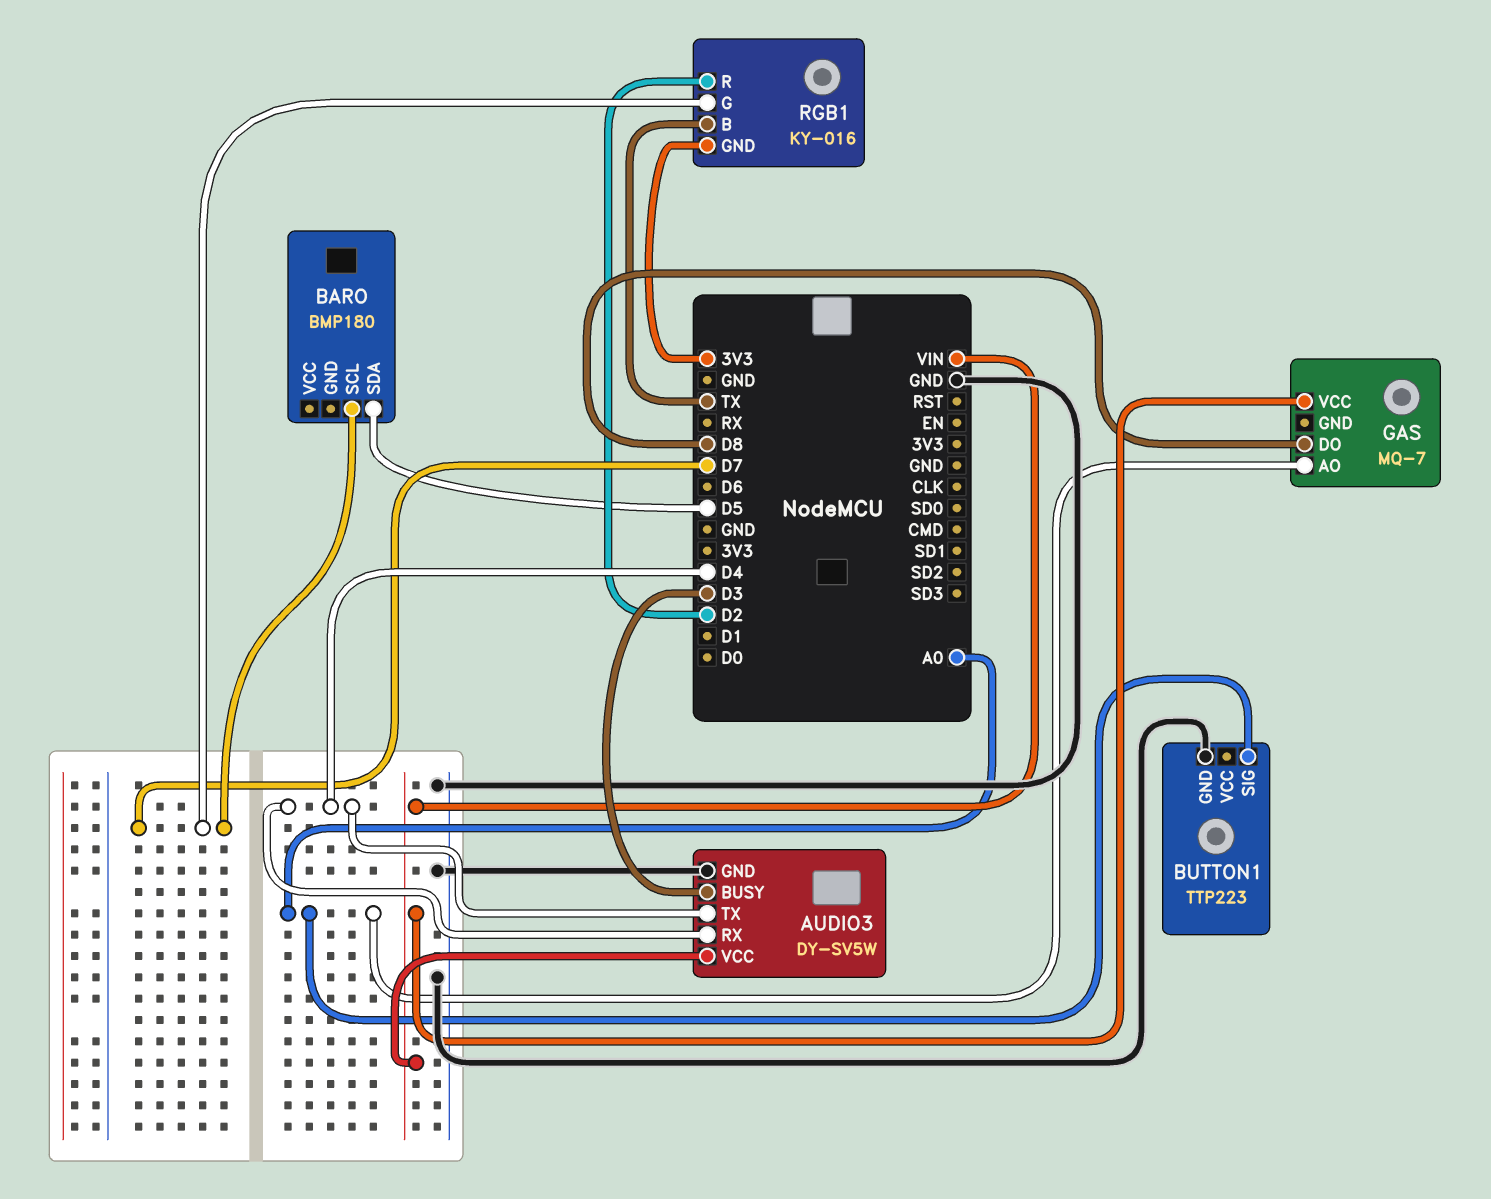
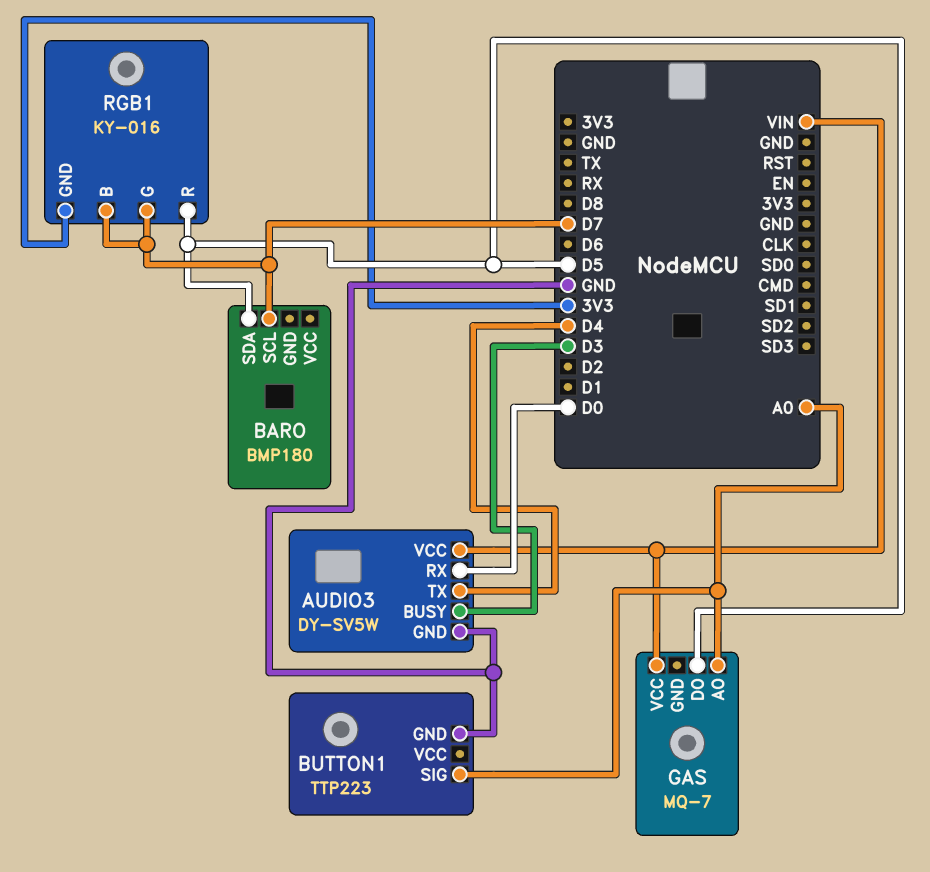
AUDIO3 pin RX: D4 -> D0
GAS pin DO: D8 -> D5
RGB1 pin B: TX -> D7
RGB1 pin R: D2 -> D5

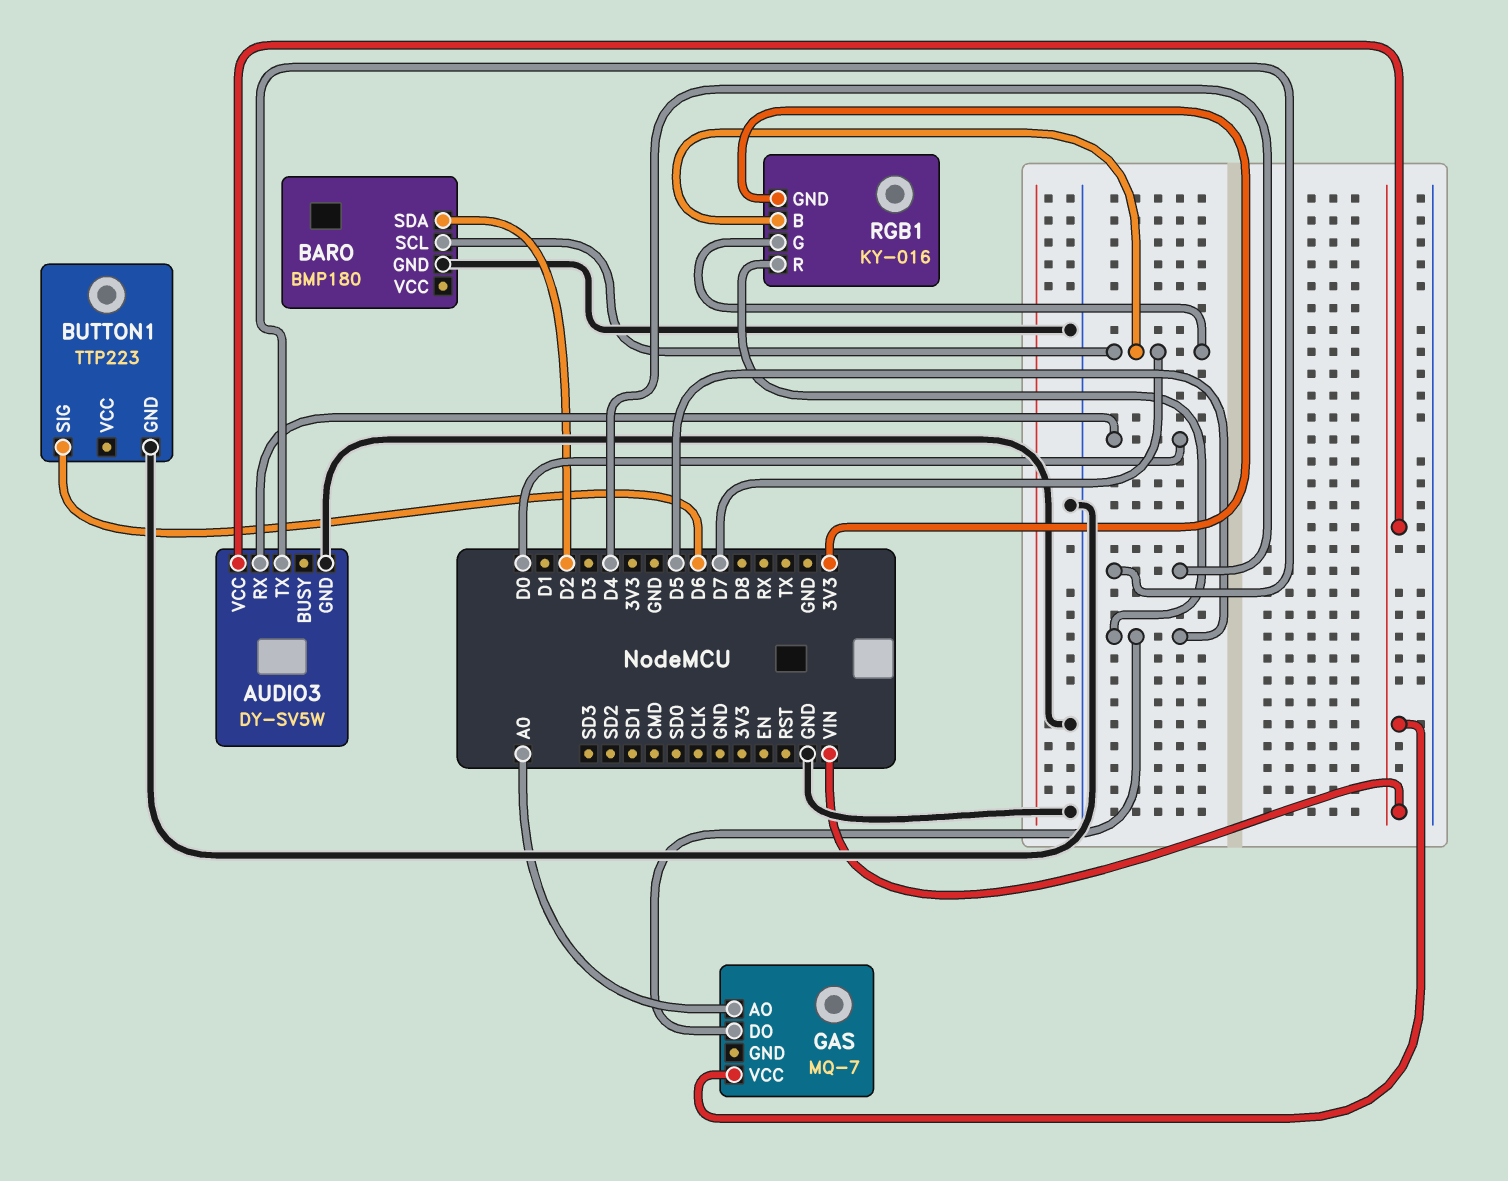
AUDIO3 pin BUSY: D3 -> none
BARO pin GND: none -> GND
BARO pin SDA: D5 -> D2
BUTTON1 pin SIG: A0 -> D6

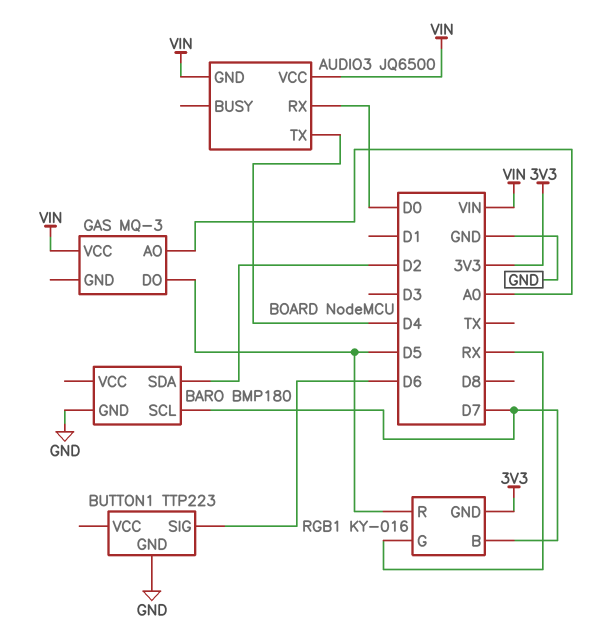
AUDIO3: DY-SV5W -> JQ6500
AUDIO3 pin GND: GND -> VIN
GAS: MQ-7 -> MQ-3
RGB1 pin G: D7 -> RX

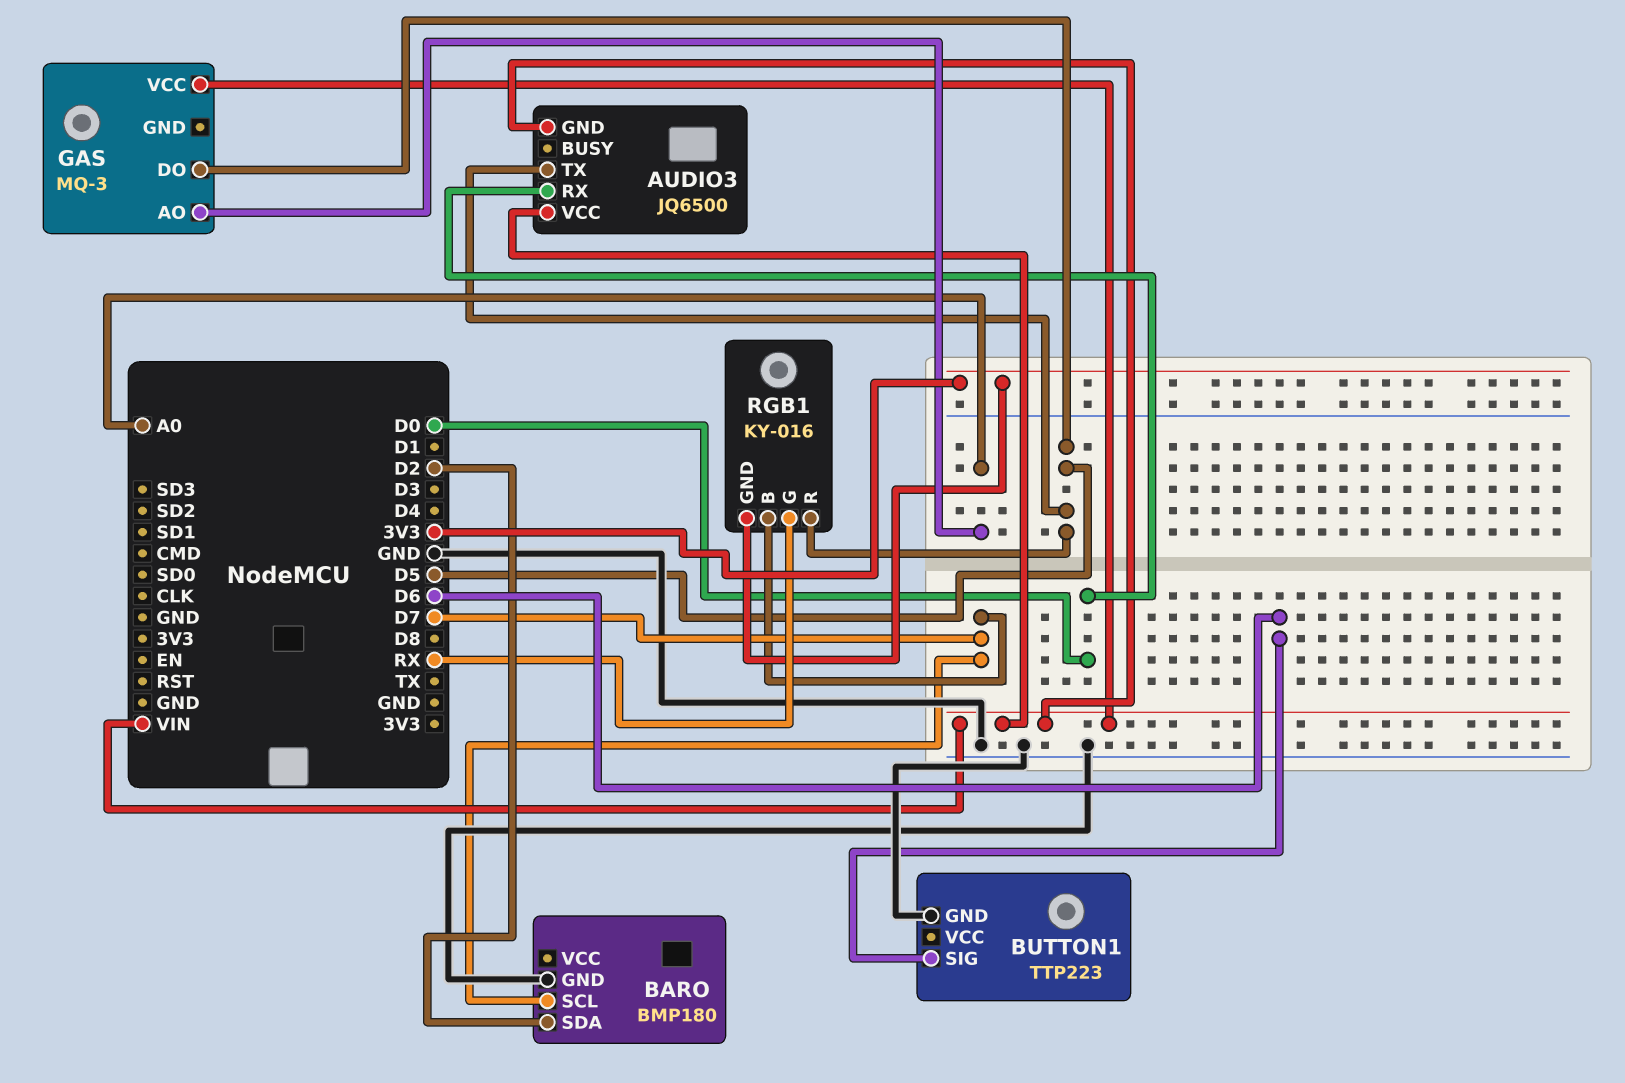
AUDIO3 pin TX: D4 -> D5

